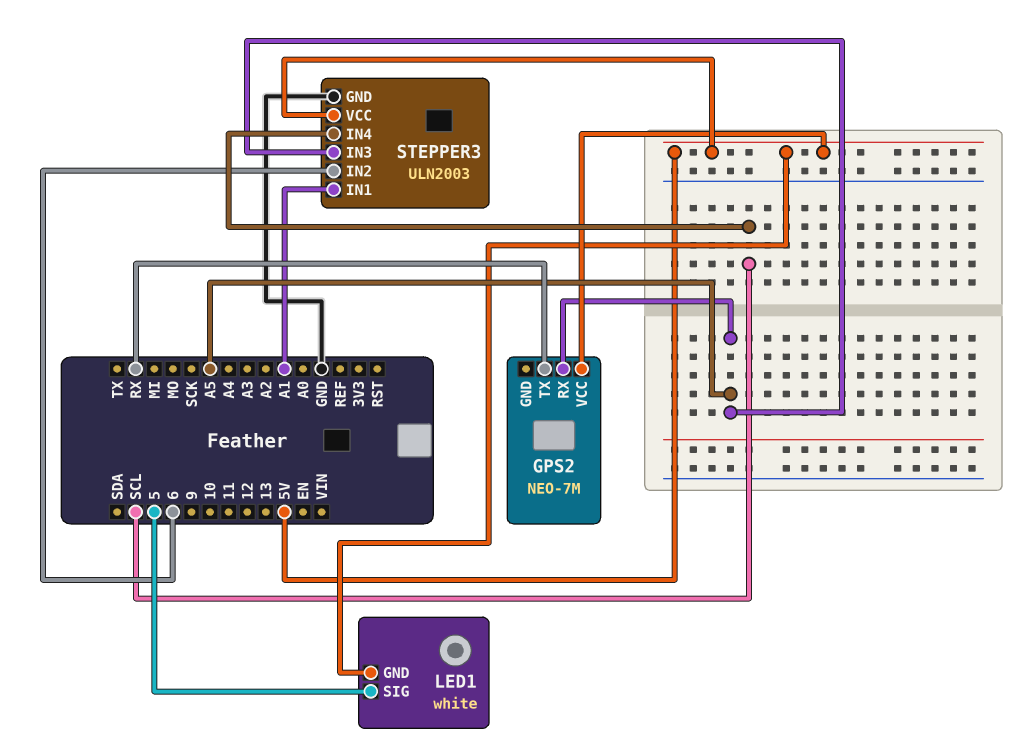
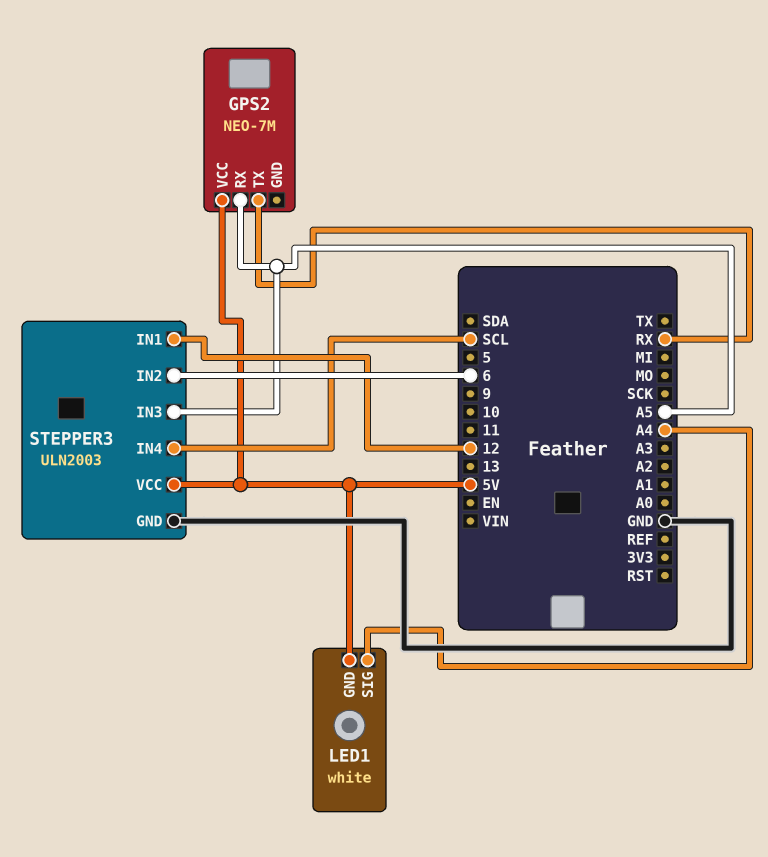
LED1 pin SIG: 5 -> A4
STEPPER3 pin IN1: A1 -> 12

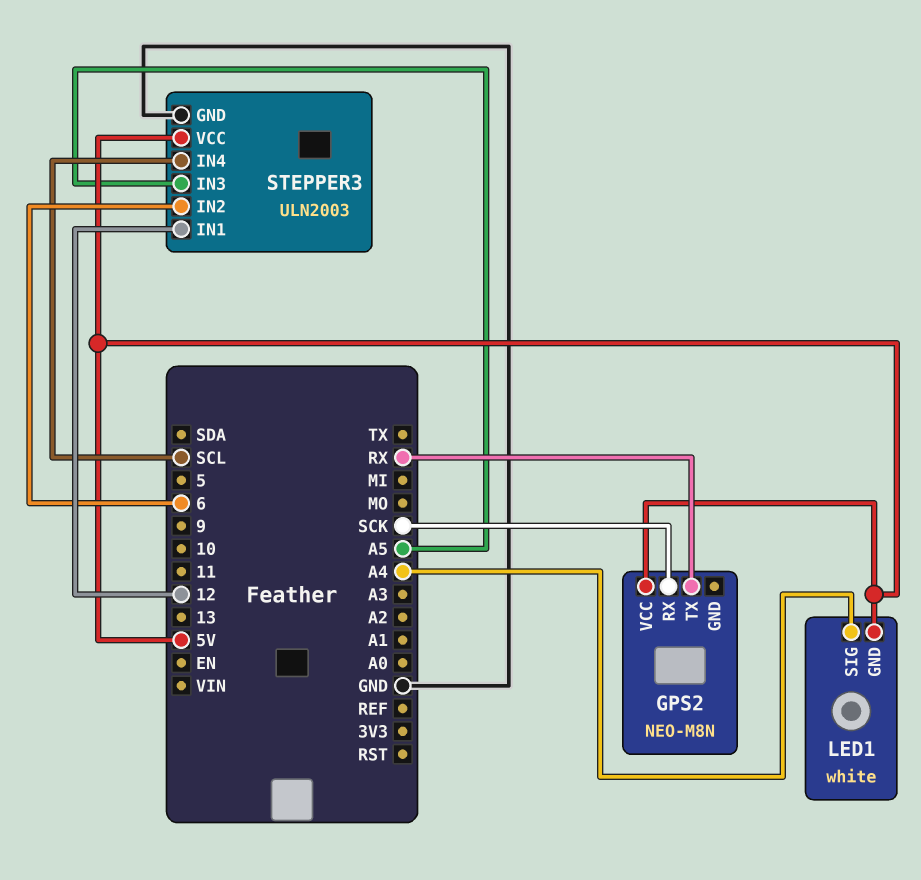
GPS2: NEO-7M -> NEO-M8N
GPS2 pin RX: A5 -> SCK

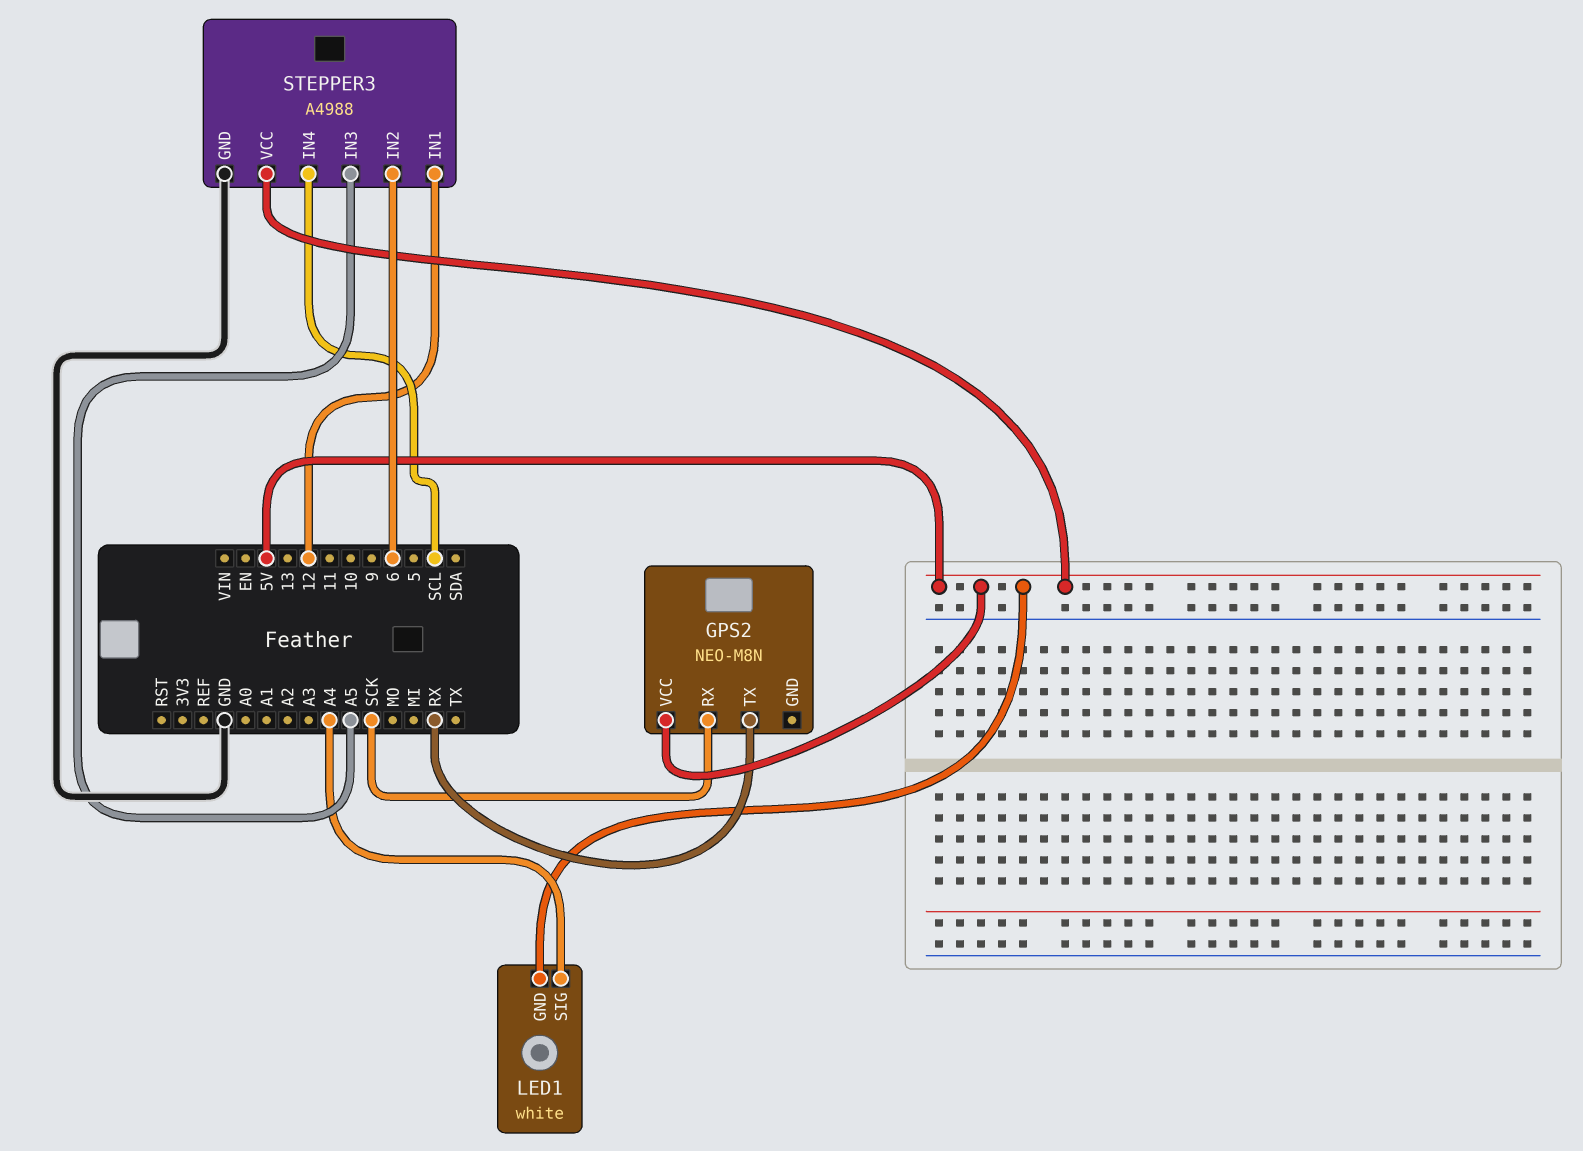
STEPPER3: ULN2003 -> A4988

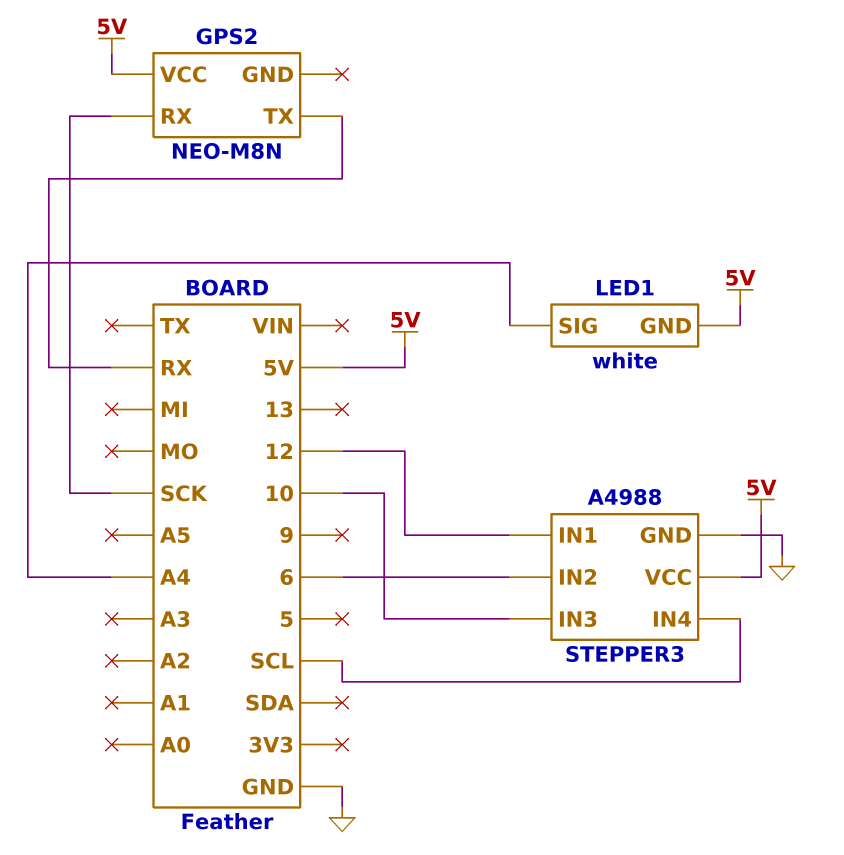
STEPPER3 pin IN3: A5 -> 10

